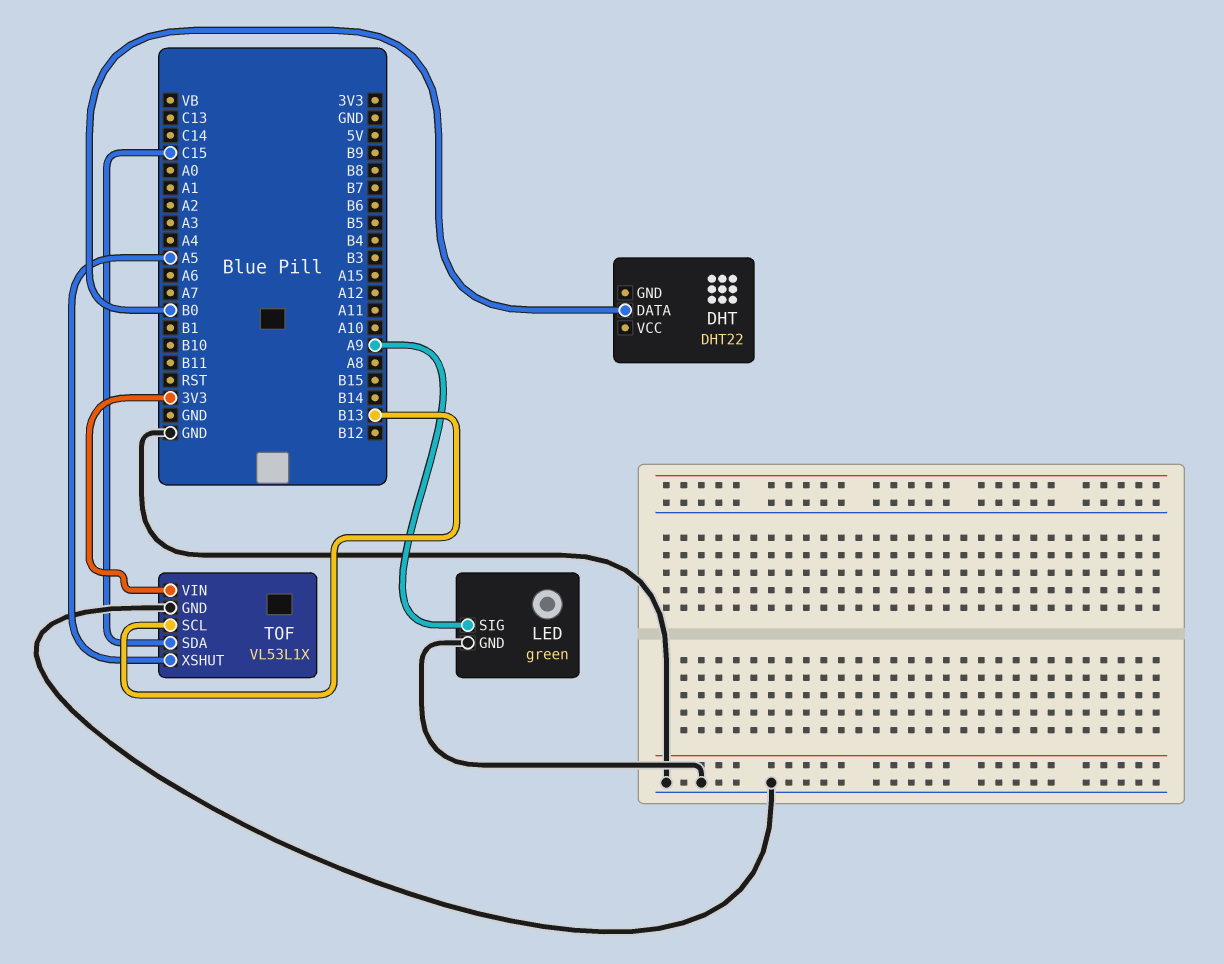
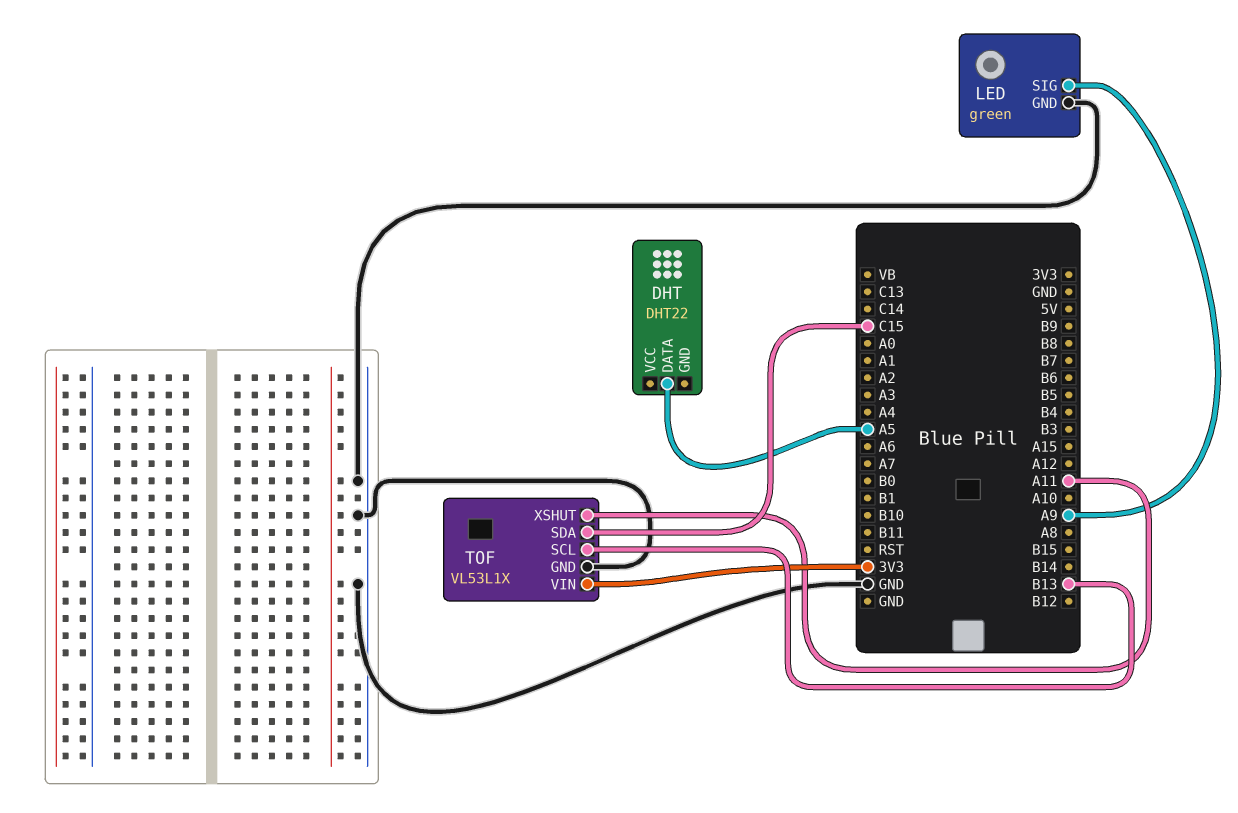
DHT pin DATA: B0 -> A5
TOF pin XSHUT: A5 -> A11

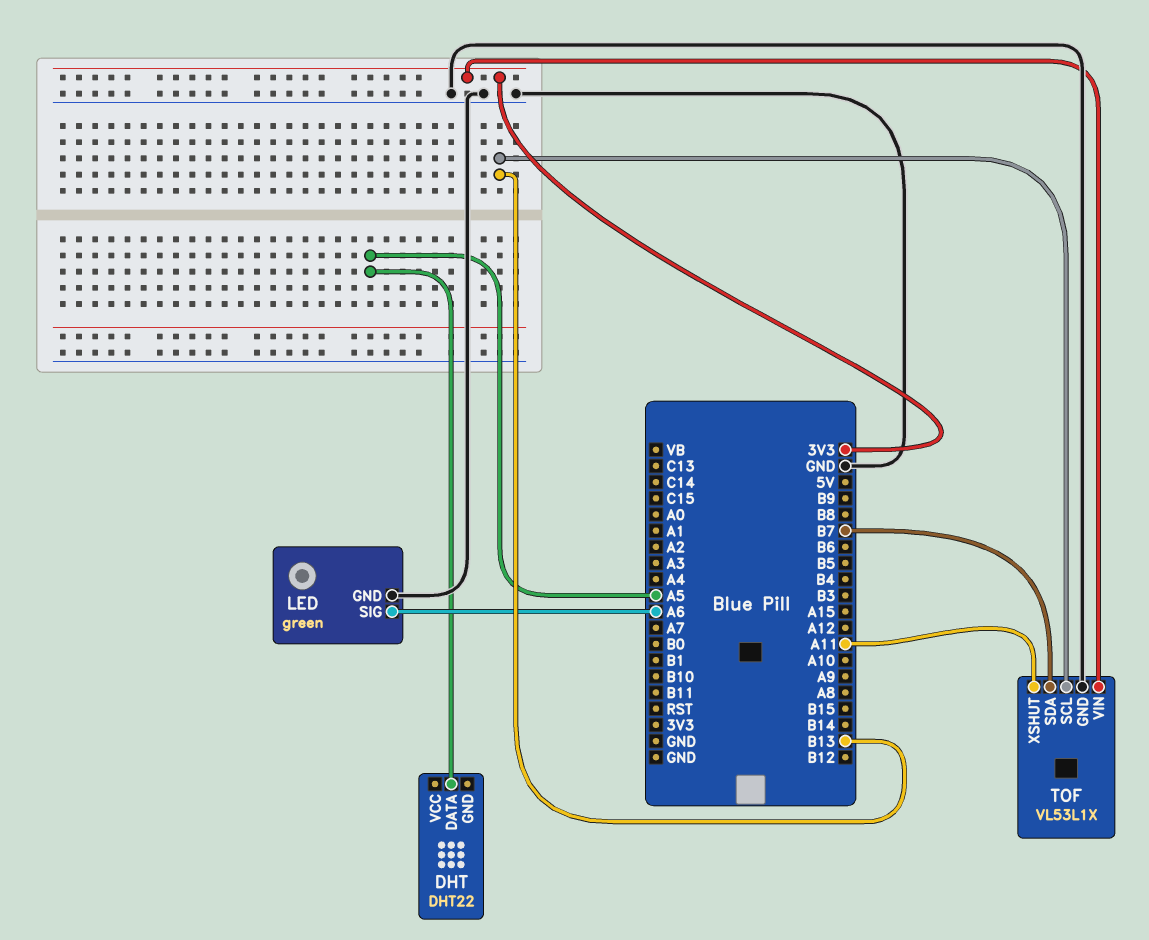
LED pin SIG: A9 -> A6
TOF pin SDA: C15 -> B7

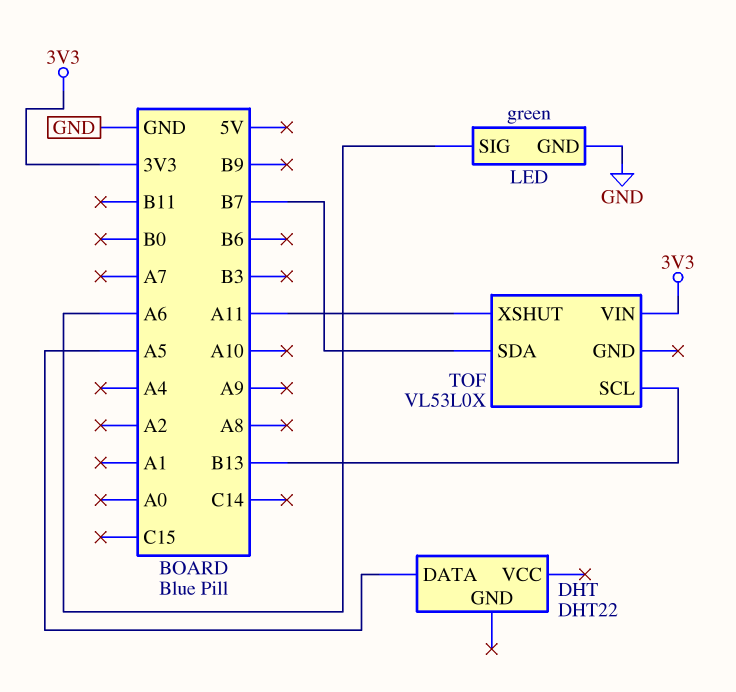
TOF: VL53L1X -> VL53L0X
TOF pin GND: GND -> none

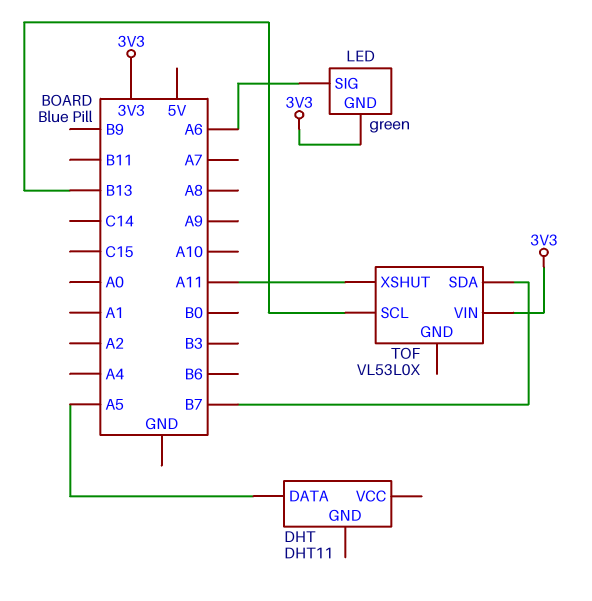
DHT: DHT22 -> DHT11
LED pin GND: GND -> 3V3

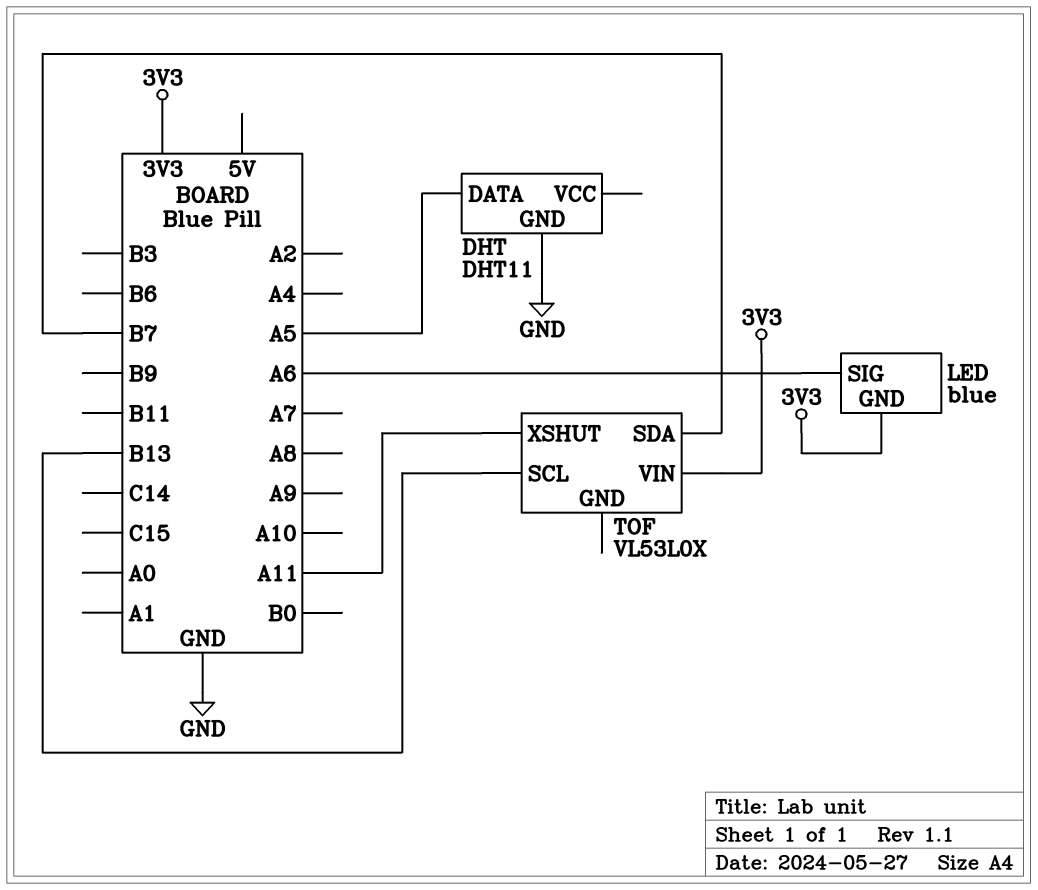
DHT pin GND: none -> GND
LED: green -> blue

